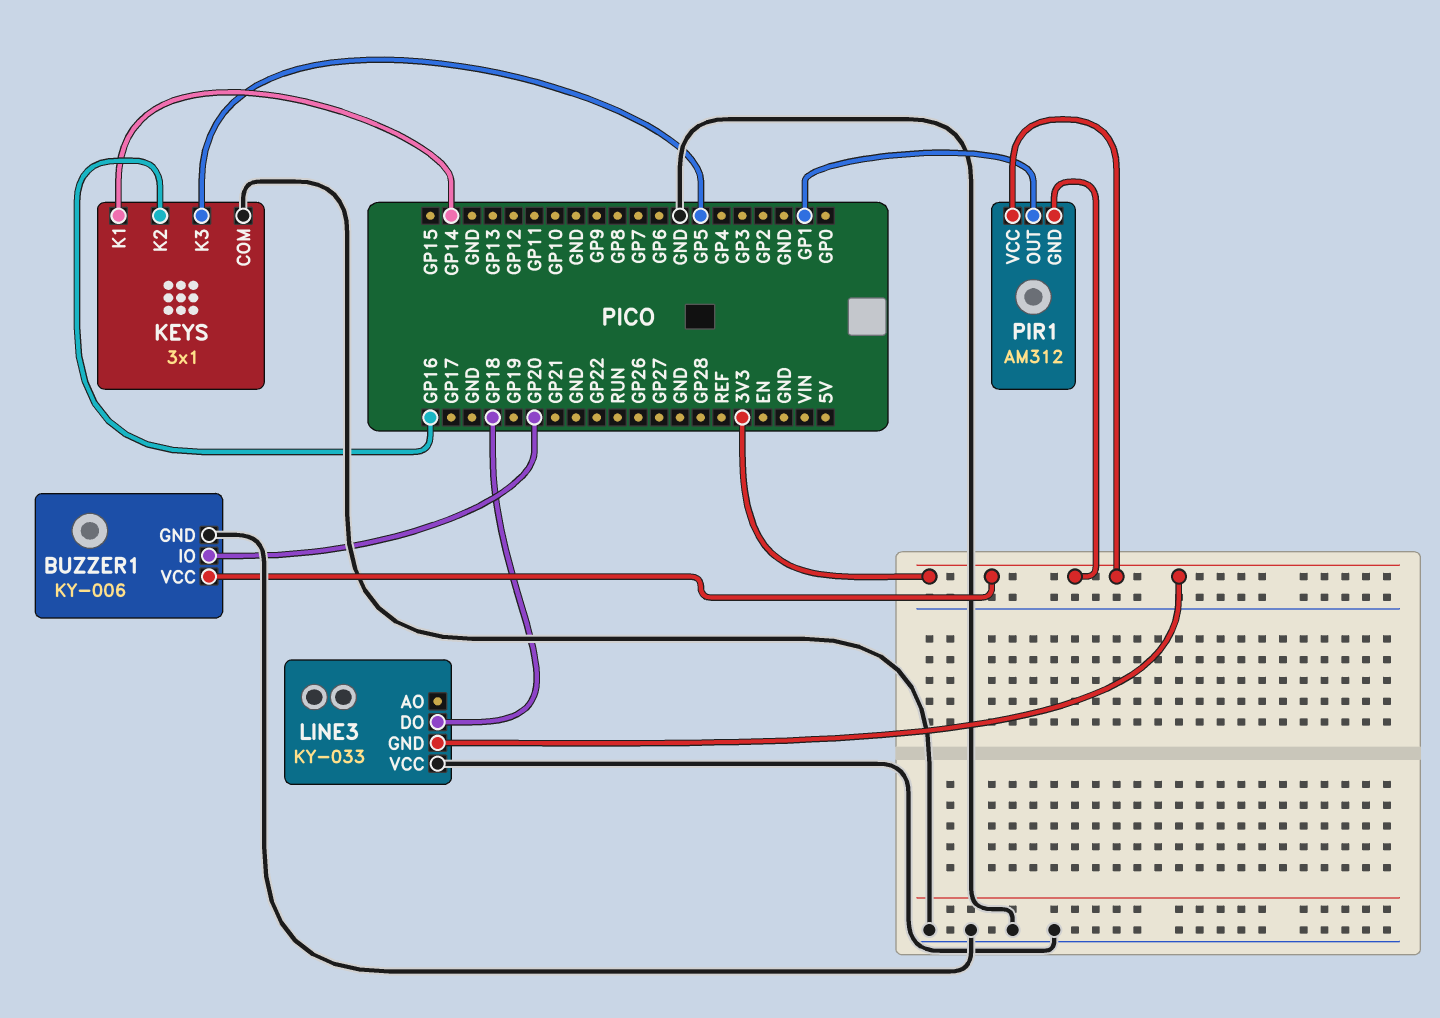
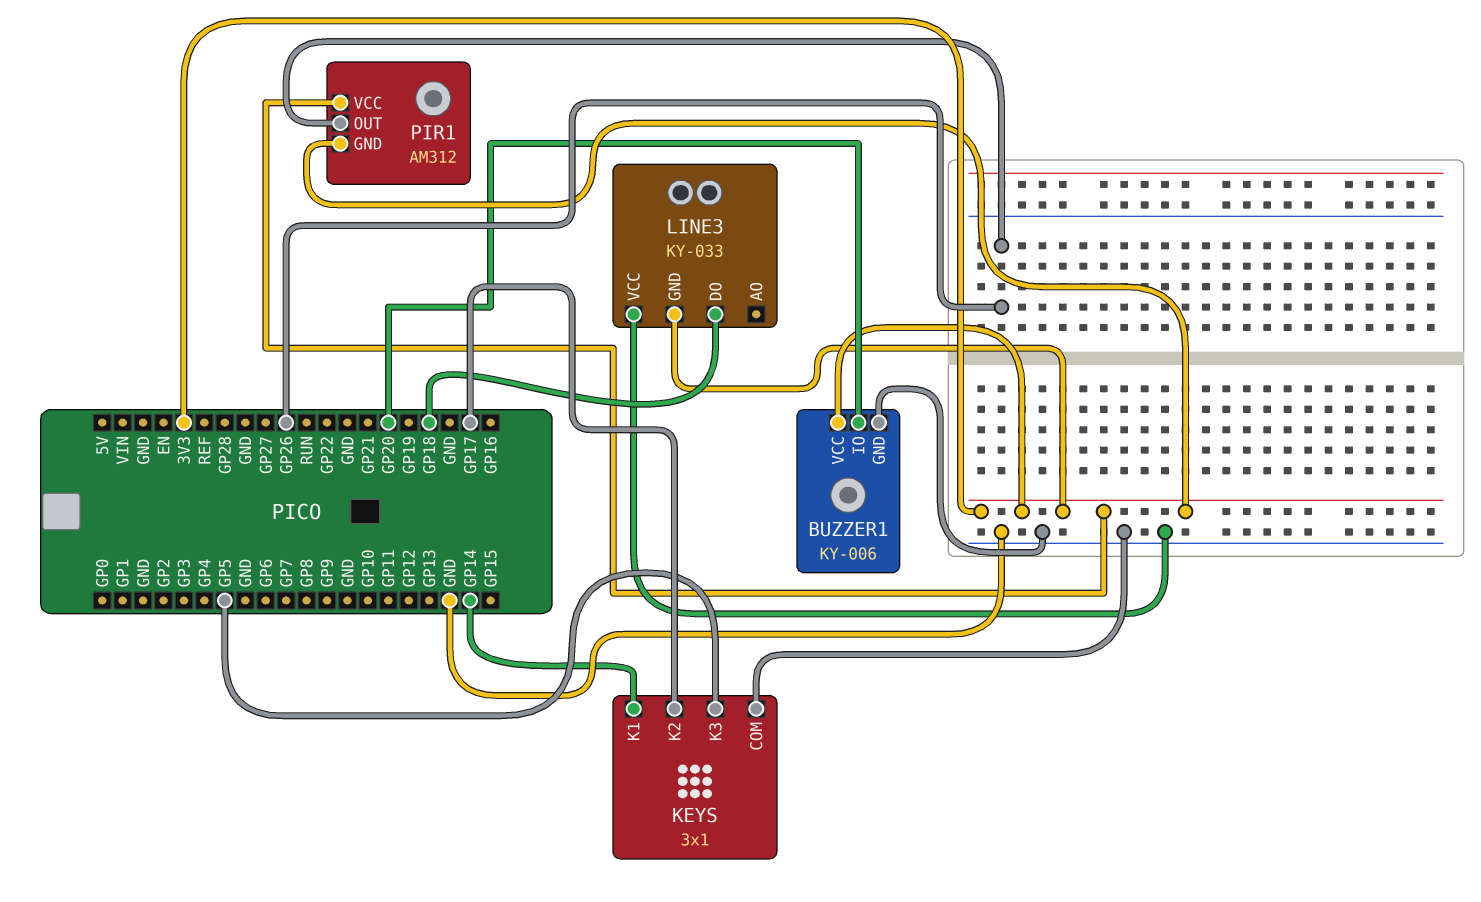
KEYS pin K2: GP16 -> GP17
PIR1 pin OUT: GP1 -> GP26

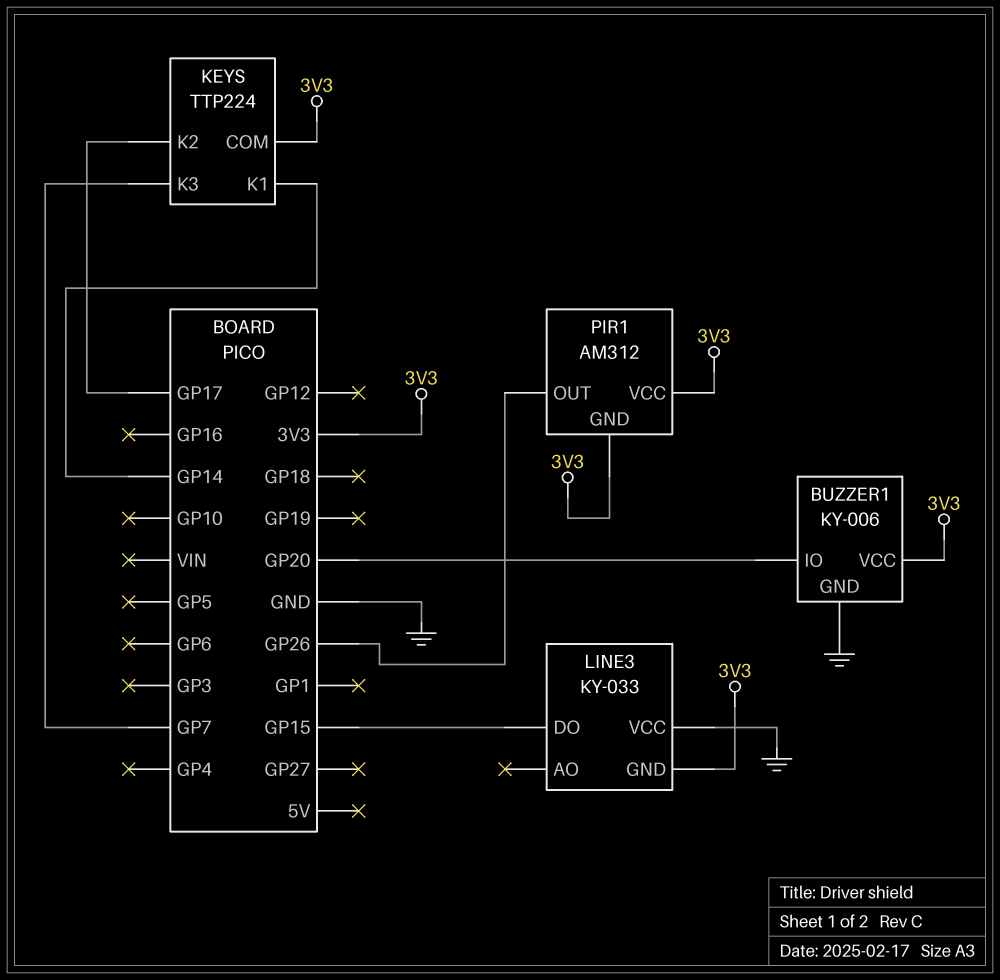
KEYS: 3x1 -> TTP224
KEYS pin COM: GND -> 3V3
KEYS pin K3: GP5 -> GP7
LINE3 pin DO: GP18 -> GP15

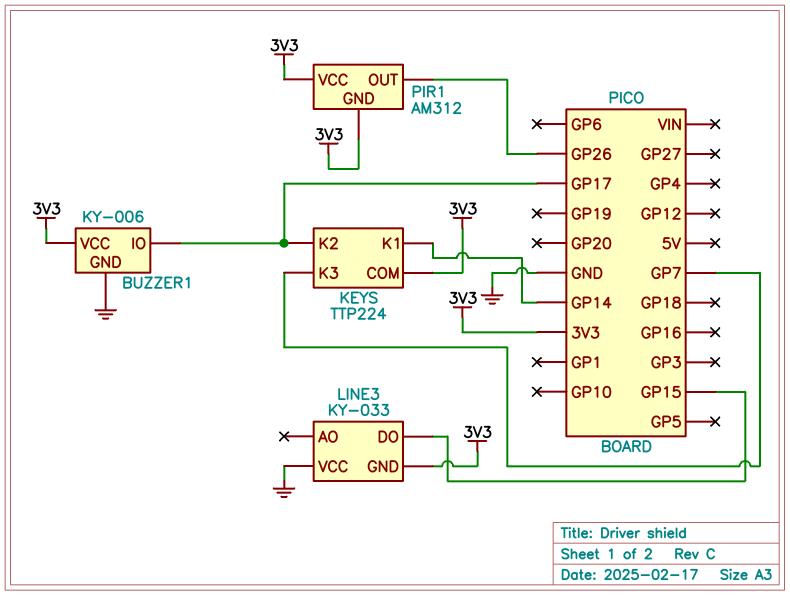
BUZZER1 pin IO: GP20 -> GP17

